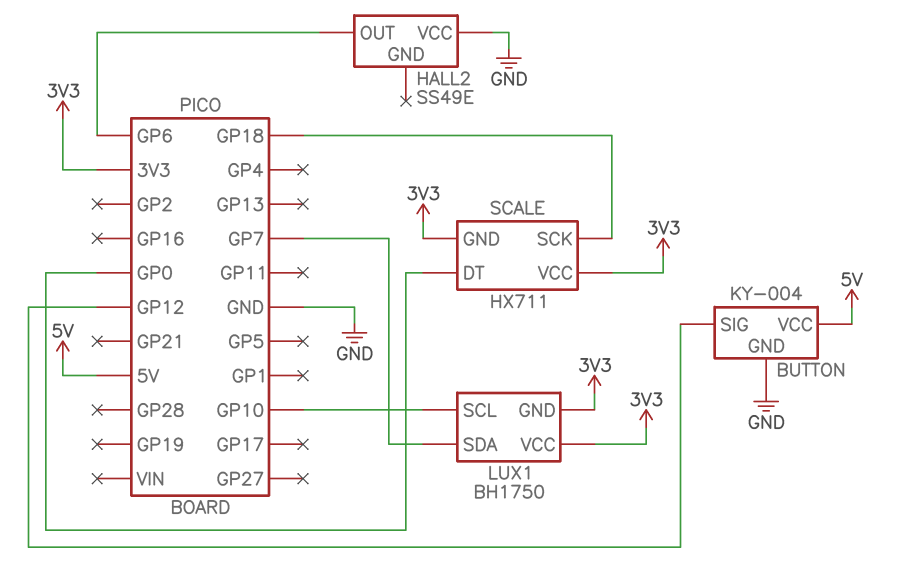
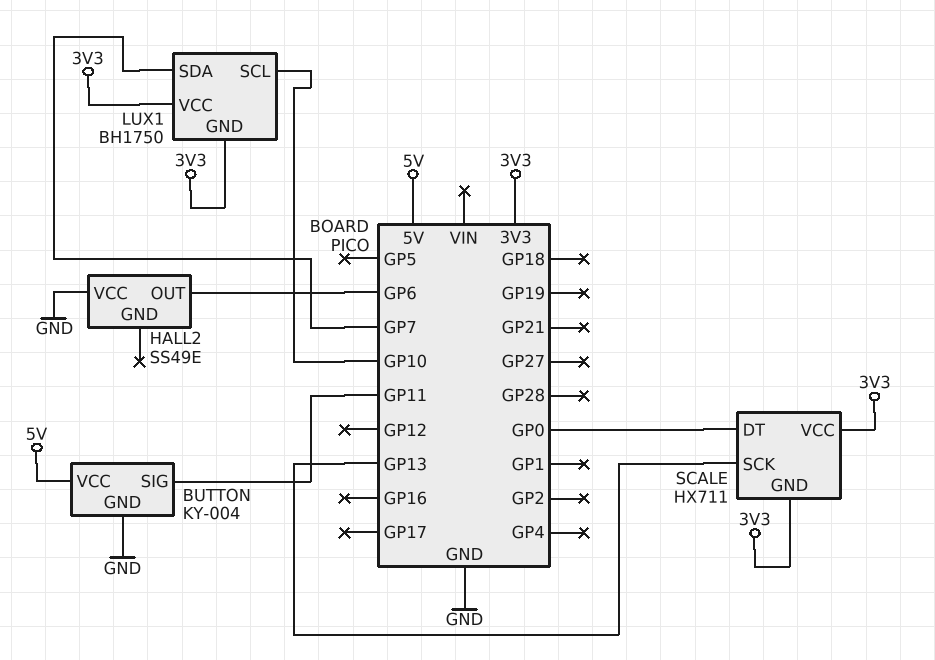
BUTTON pin SIG: GP12 -> GP11
SCALE pin SCK: GP18 -> GP13

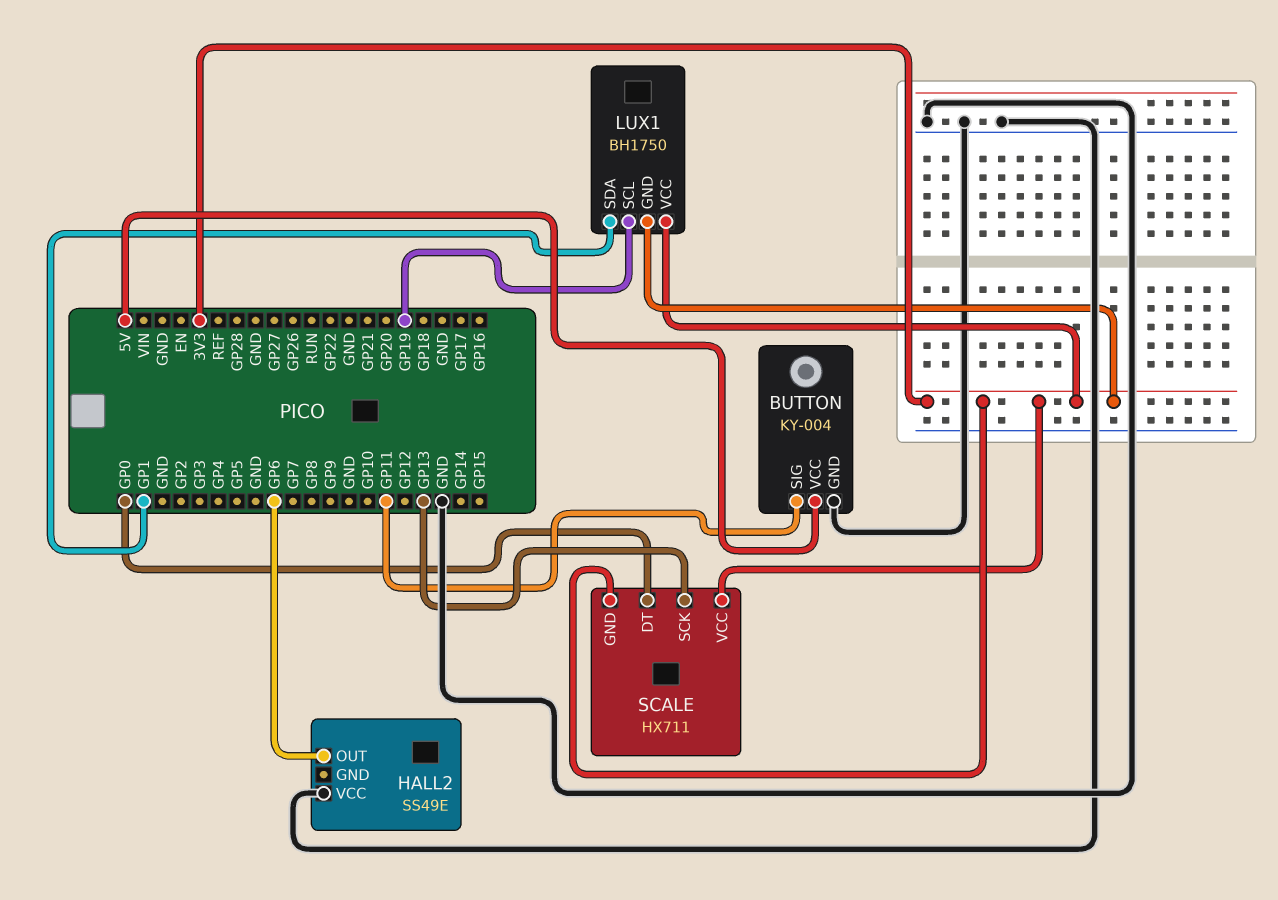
LUX1 pin SCL: GP10 -> GP19
LUX1 pin SDA: GP7 -> GP1

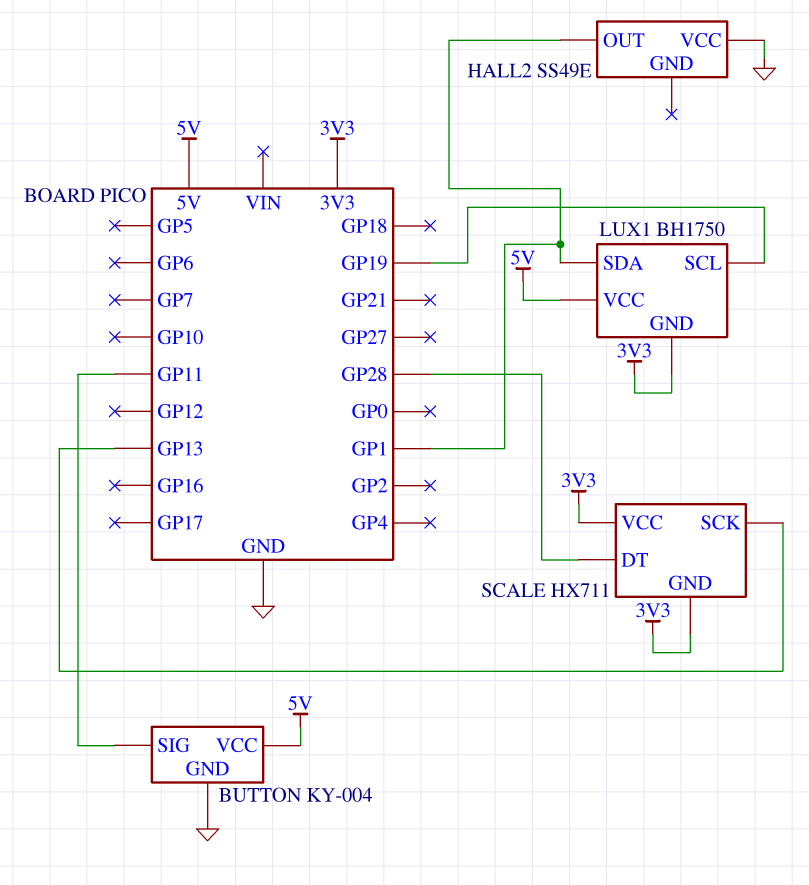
HALL2 pin OUT: GP6 -> GP1
LUX1 pin VCC: 3V3 -> 5V
SCALE pin DT: GP0 -> GP28

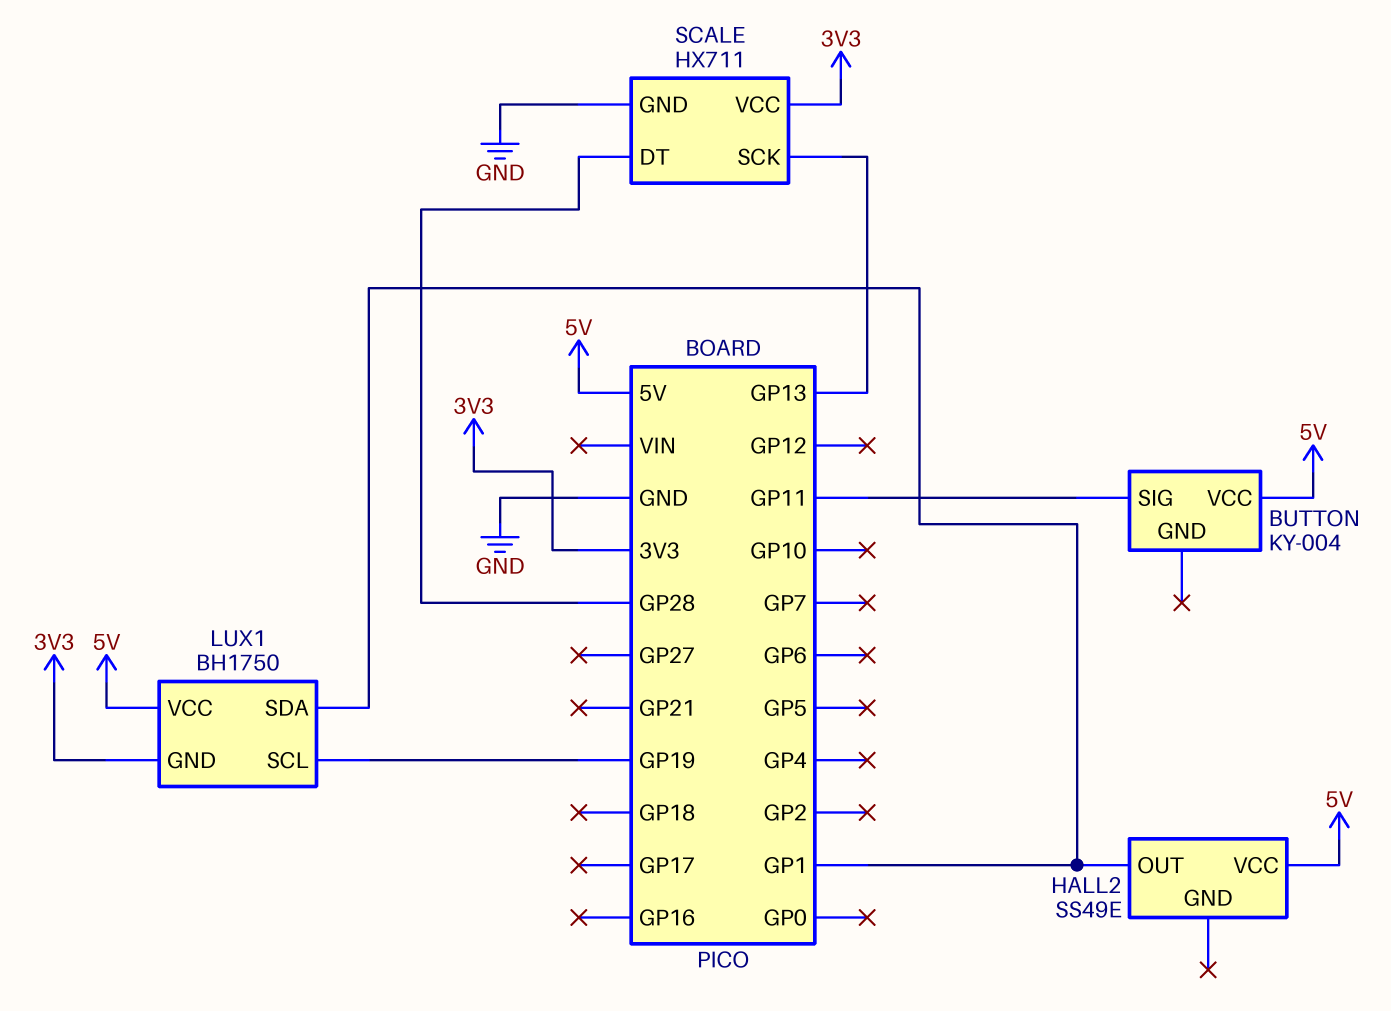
BUTTON pin GND: GND -> none
HALL2 pin VCC: GND -> 5V
SCALE pin GND: 3V3 -> GND

